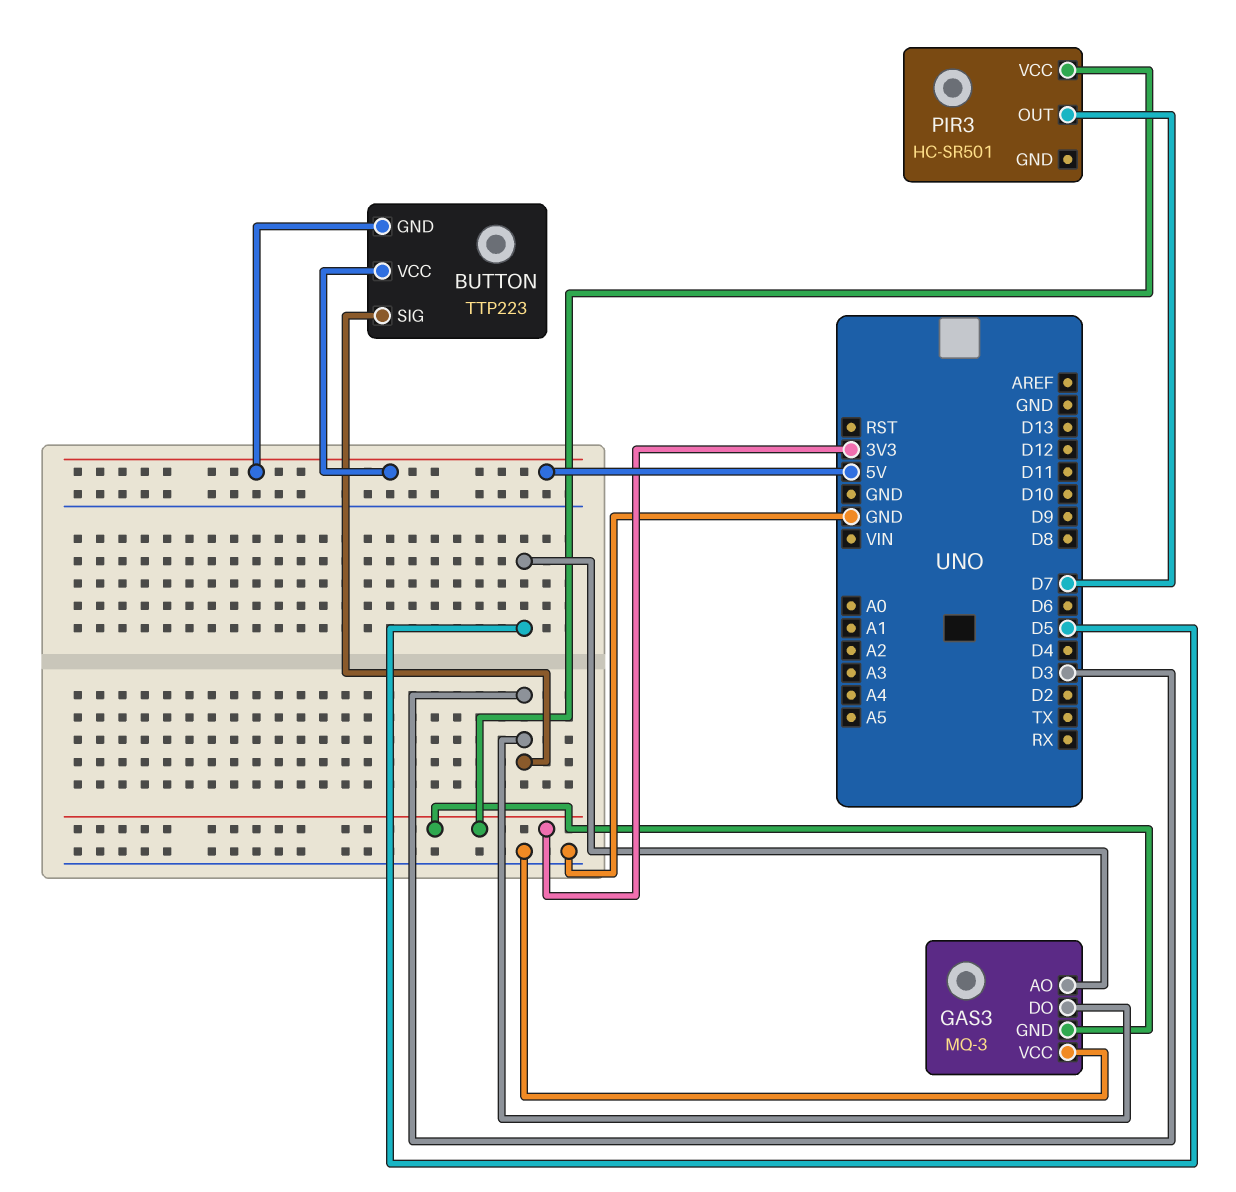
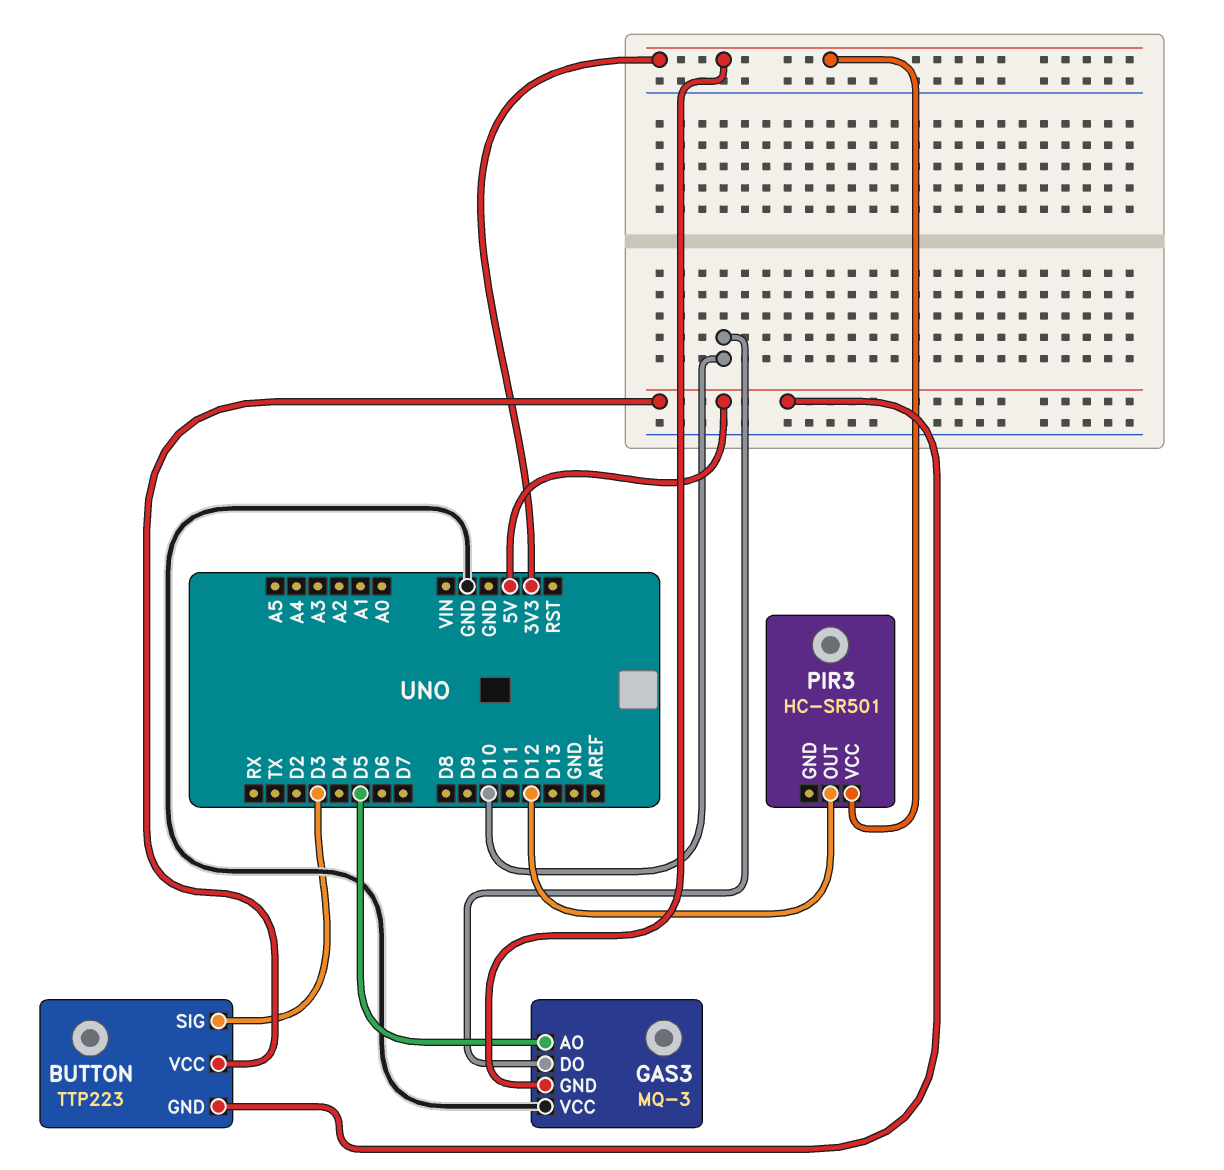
GAS3 pin DO: D3 -> D10
PIR3 pin OUT: D7 -> D12

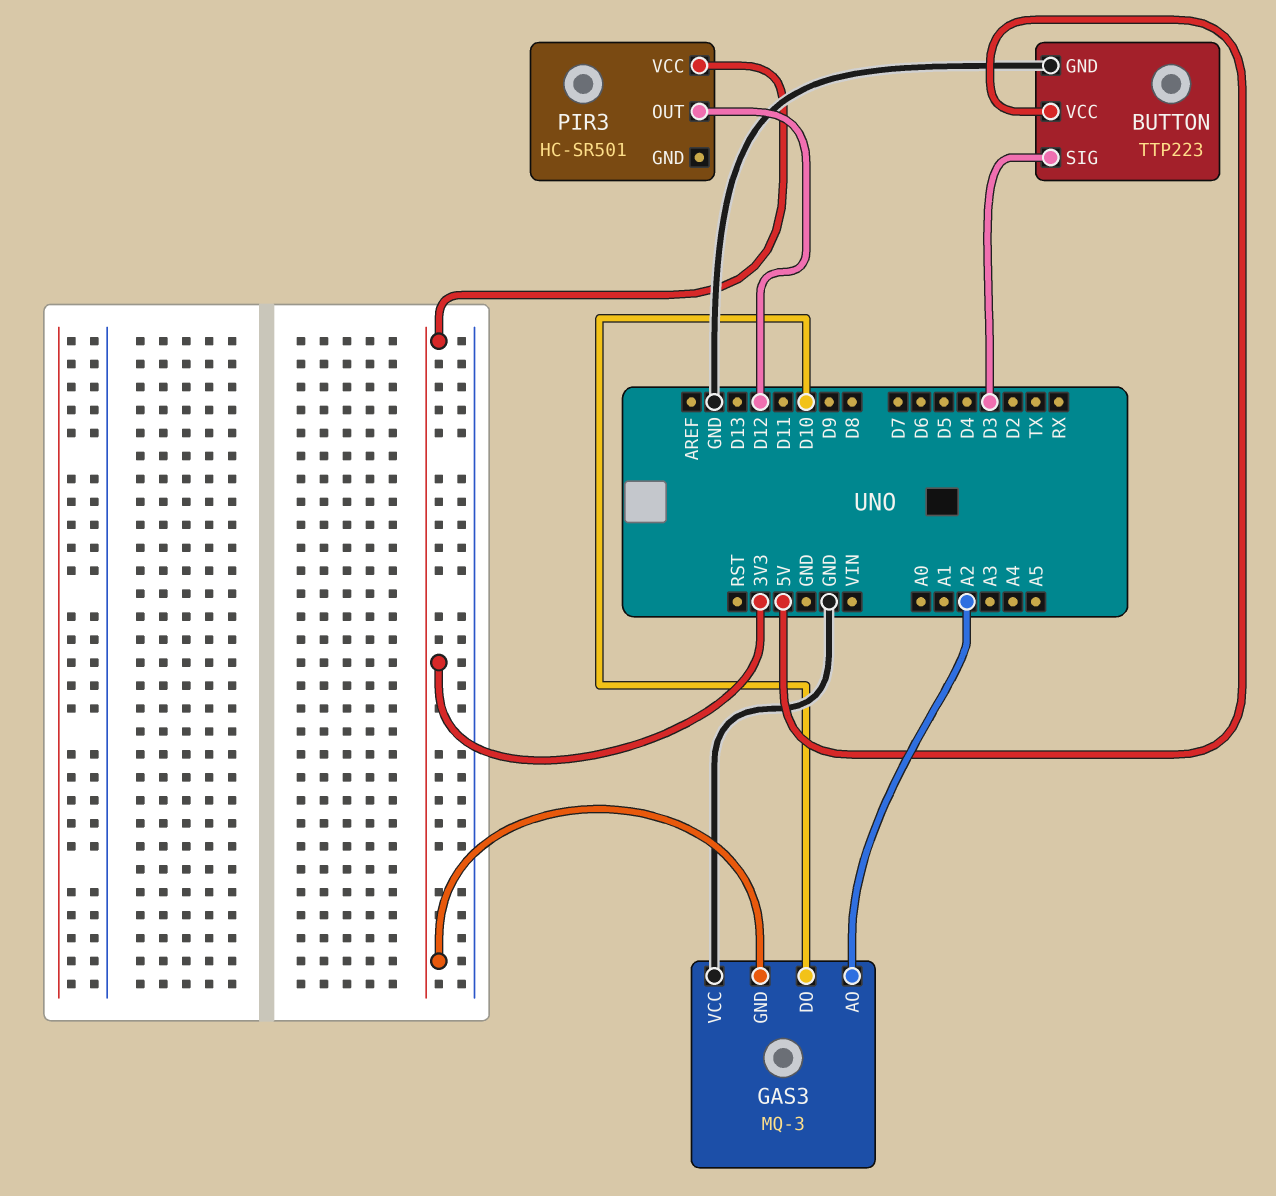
BUTTON pin GND: 5V -> GND
GAS3 pin AO: D5 -> A2

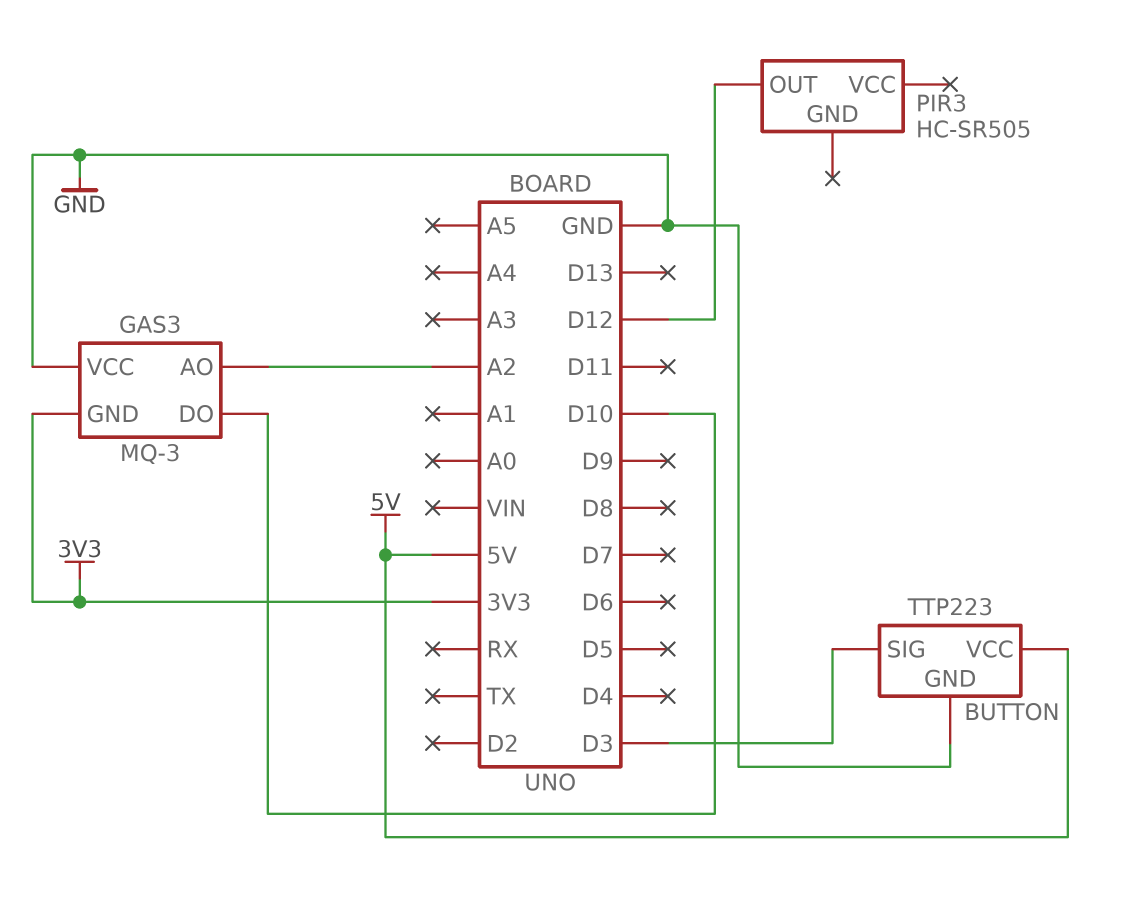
PIR3: HC-SR501 -> HC-SR505
PIR3 pin VCC: 3V3 -> none

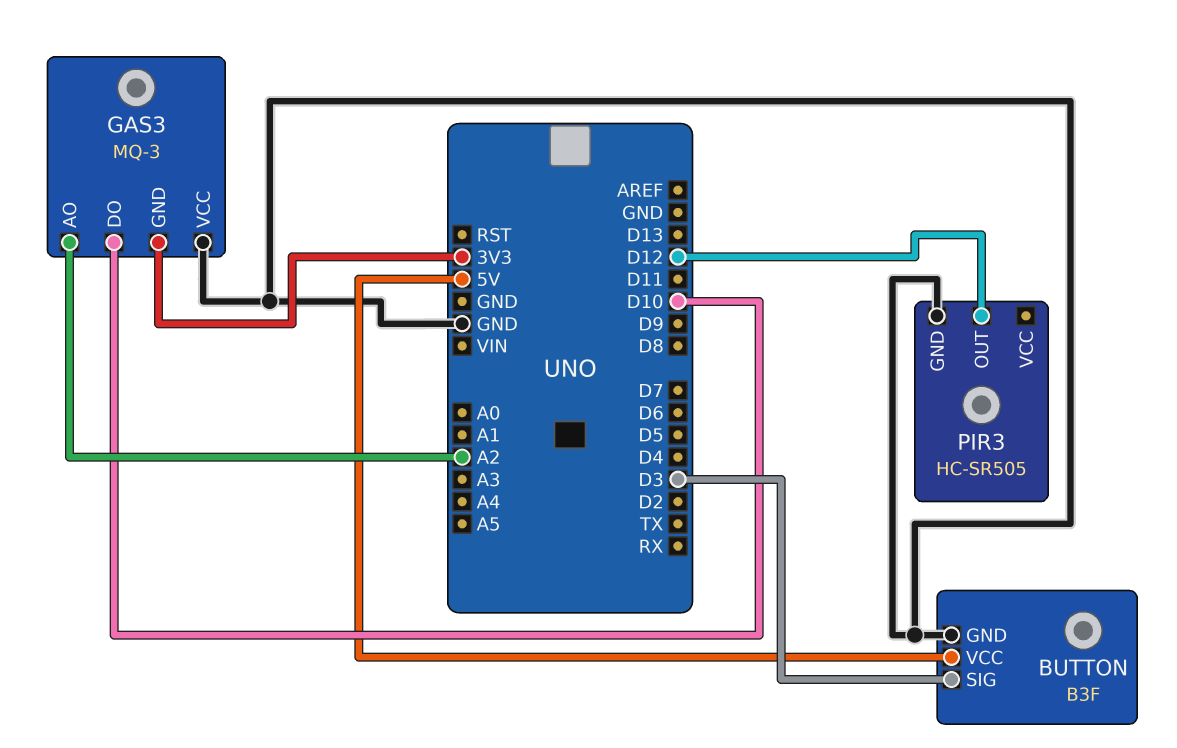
BUTTON: TTP223 -> B3F
PIR3 pin GND: none -> GND

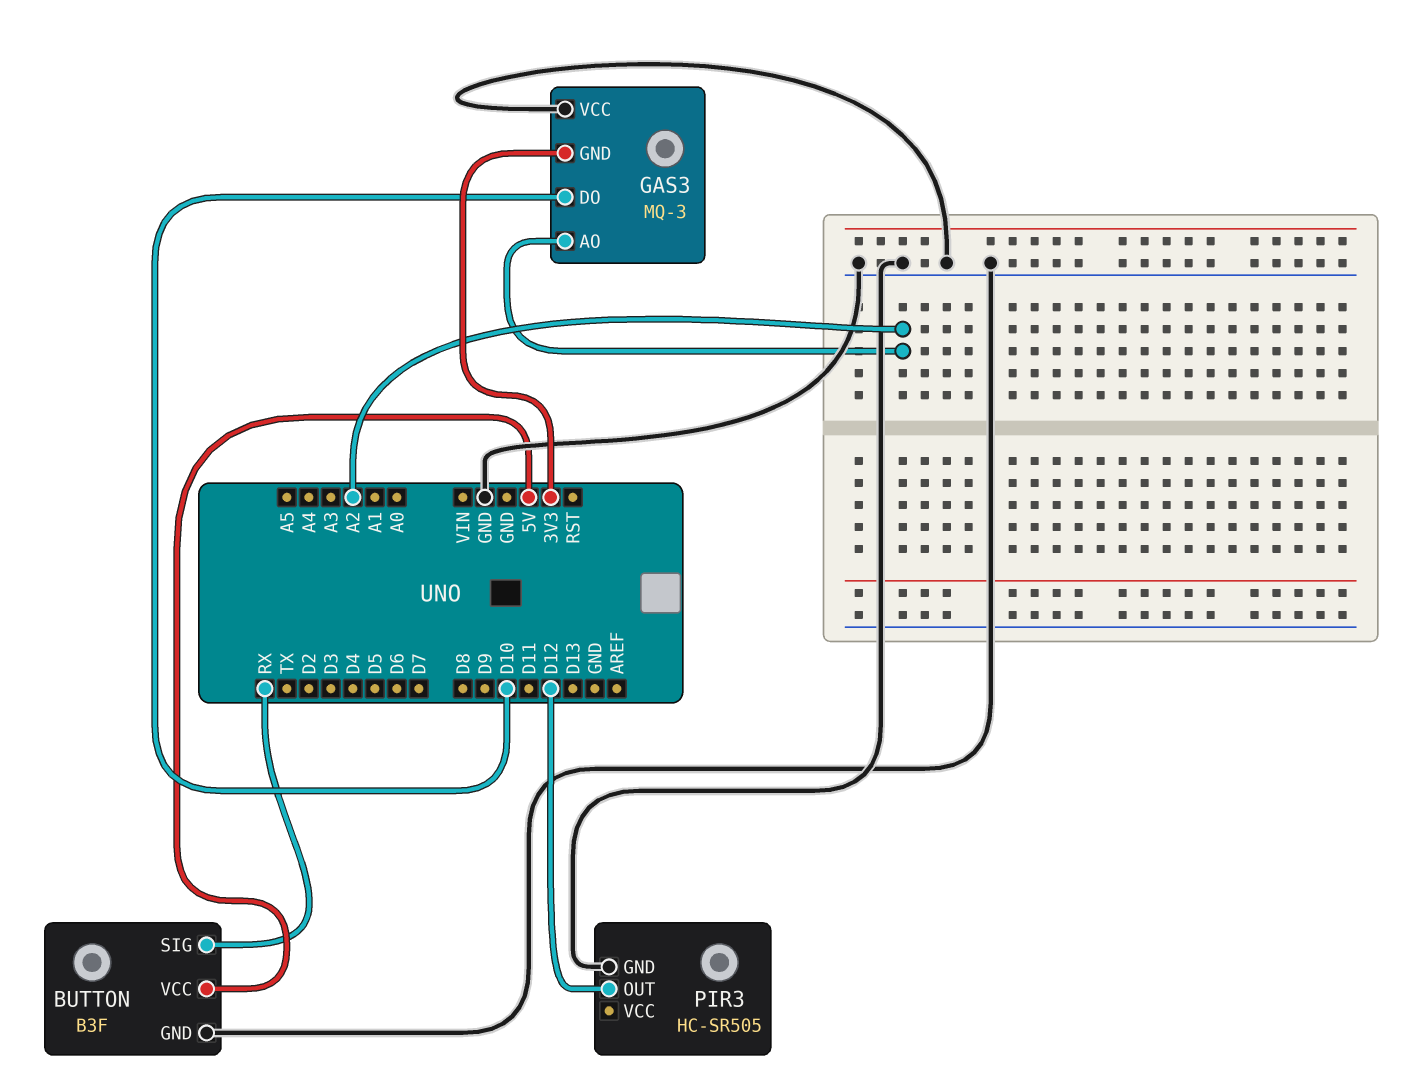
BUTTON pin SIG: D3 -> RX

